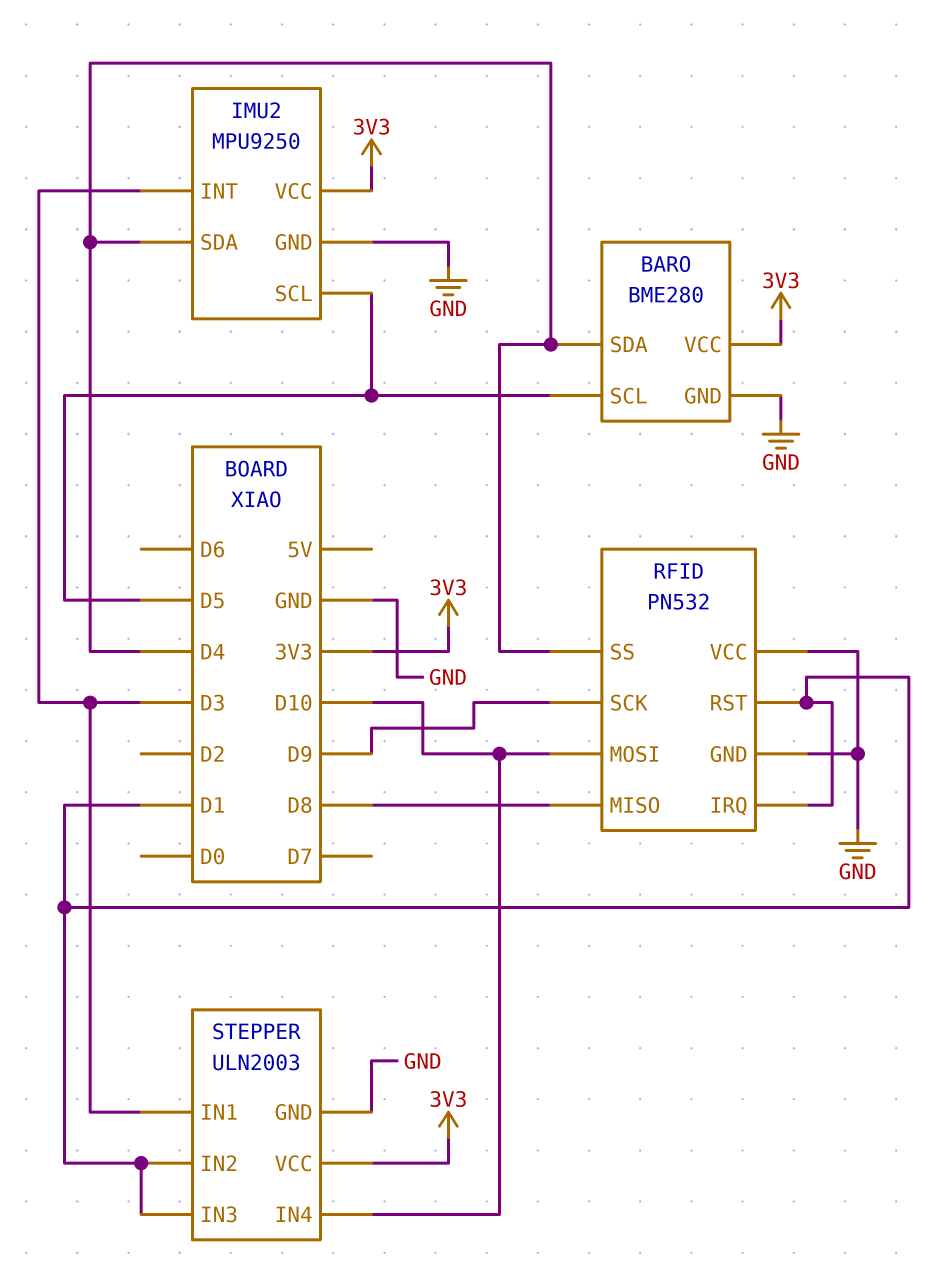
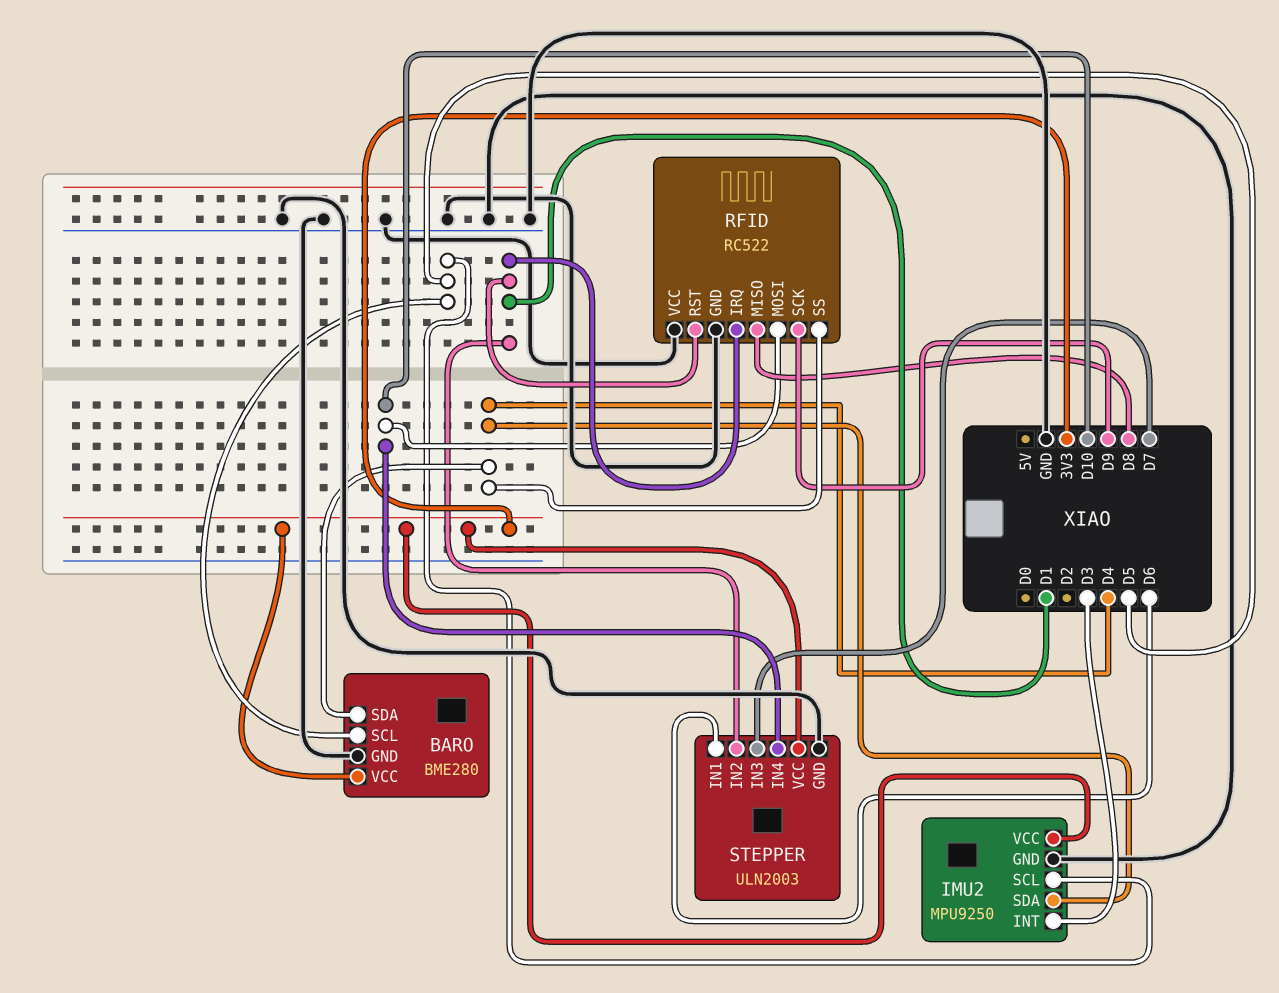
RFID: PN532 -> RC522
STEPPER pin IN1: D3 -> D6
STEPPER pin IN3: D1 -> D7

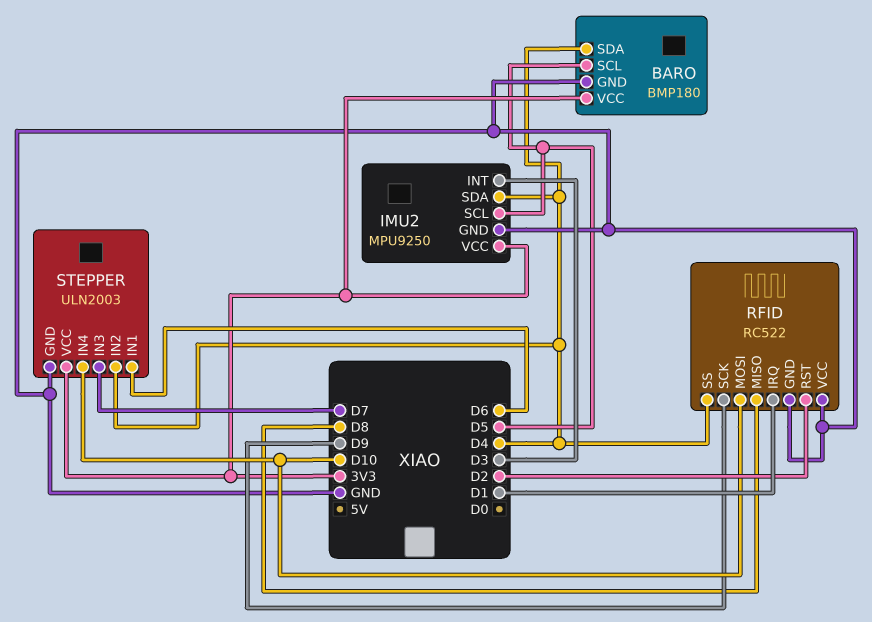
BARO: BME280 -> BMP180
RFID pin RST: D1 -> D2
STEPPER pin IN2: D1 -> D4

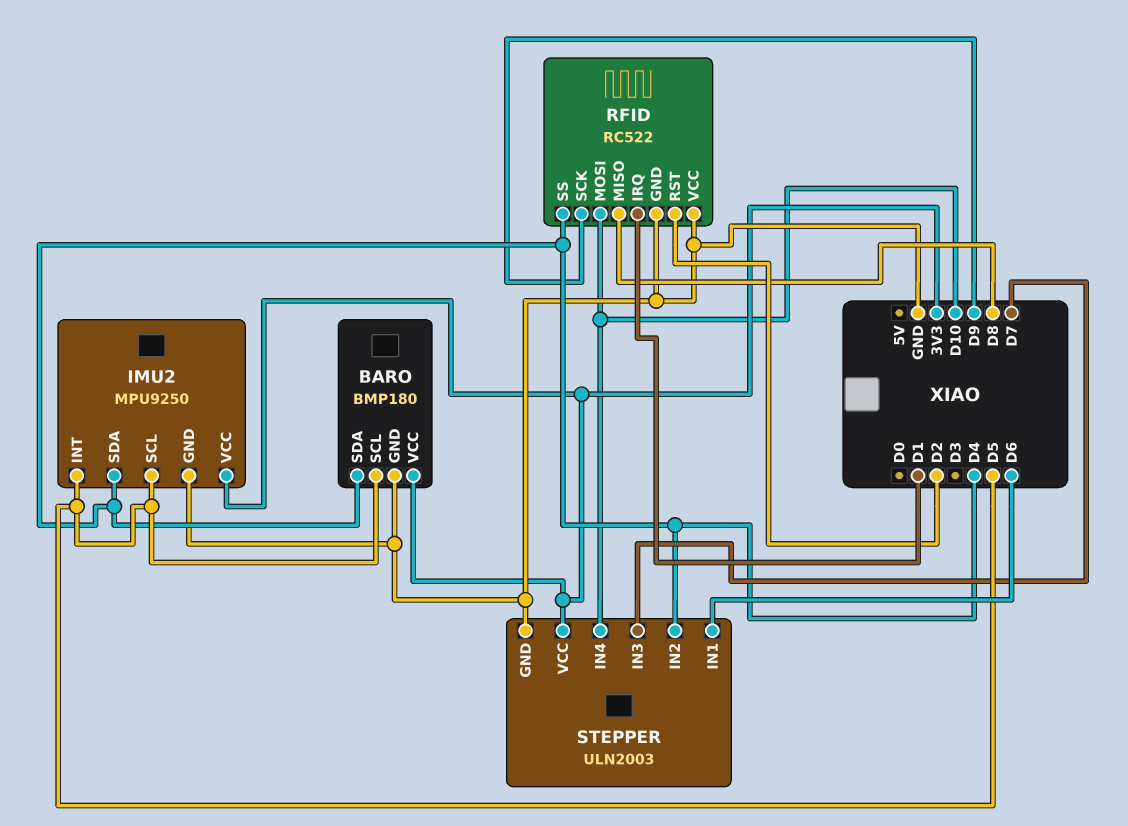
IMU2 pin INT: D3 -> D5

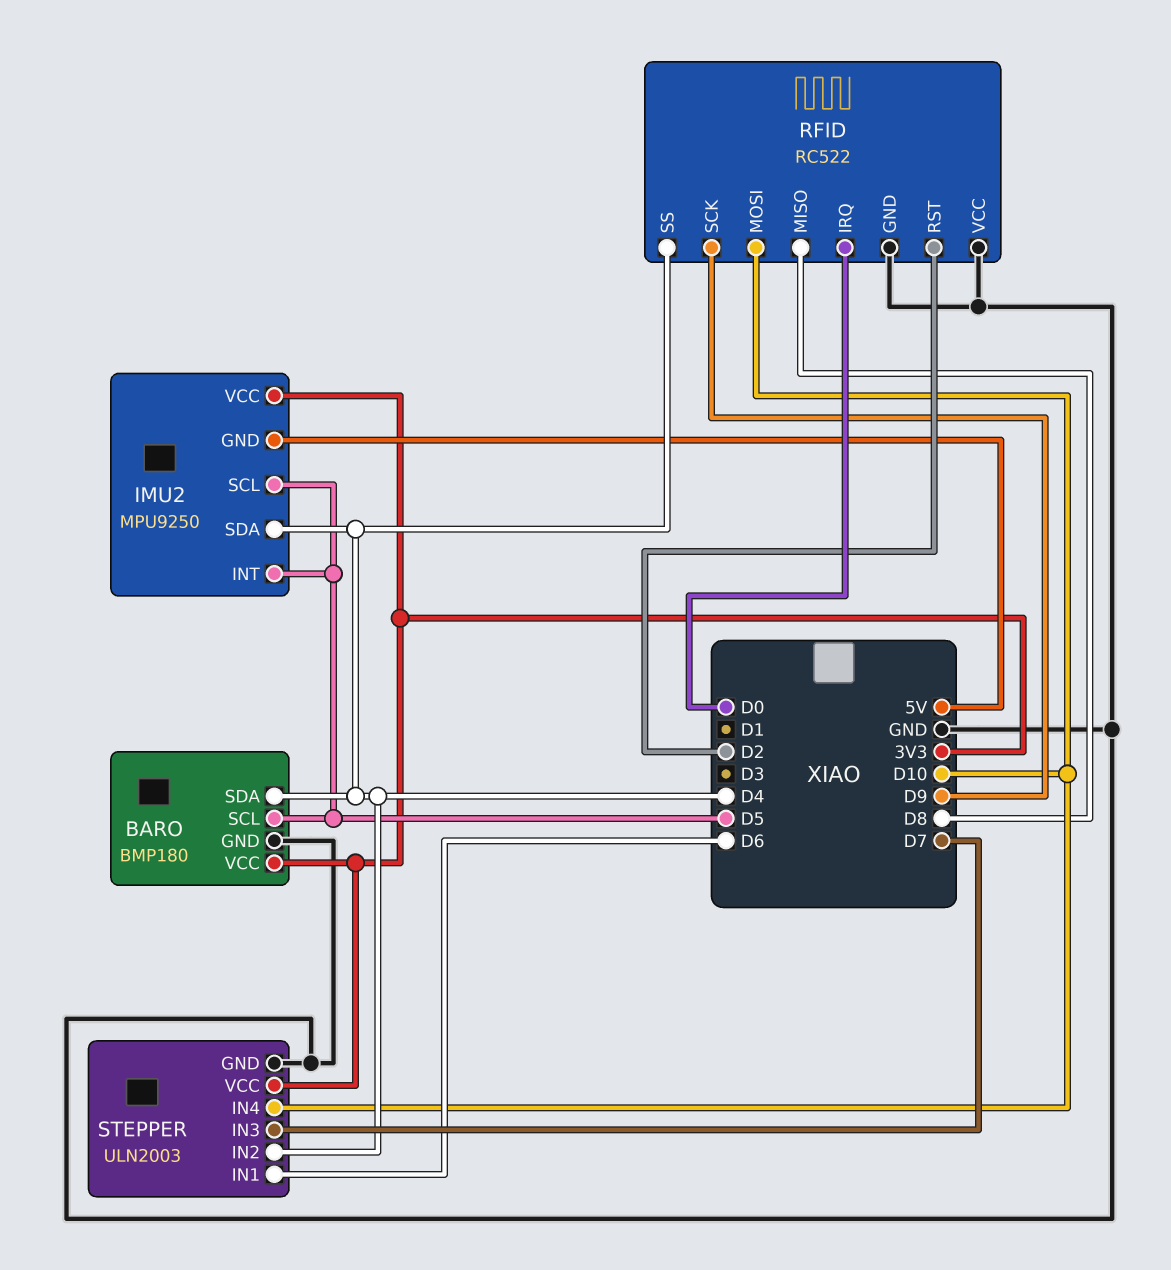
IMU2 pin GND: GND -> 5V
RFID pin IRQ: D1 -> D0

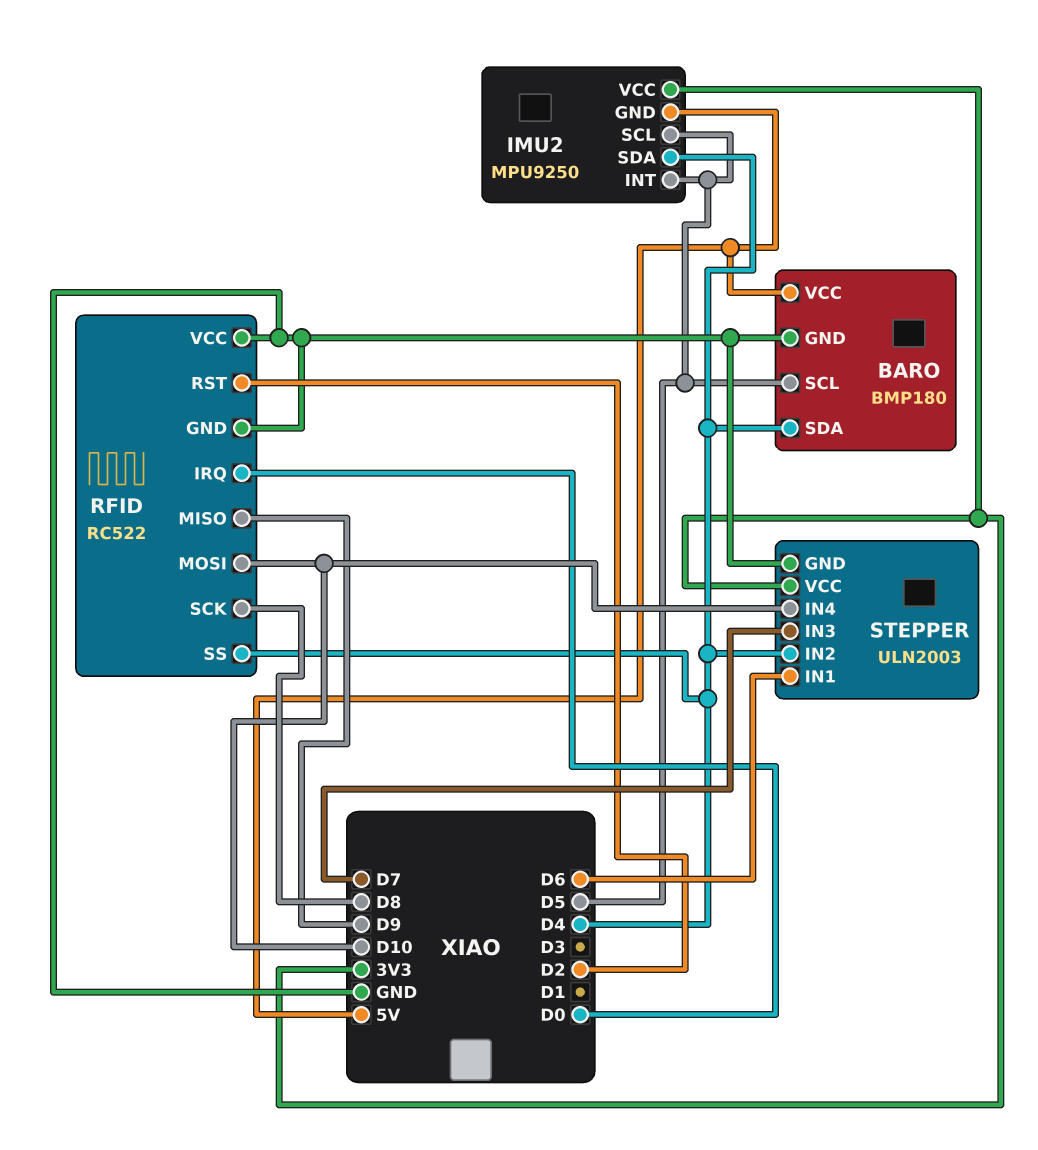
BARO pin VCC: 3V3 -> 5V
RFID pin MISO: D8 -> D9
RFID pin SCK: D9 -> D8

